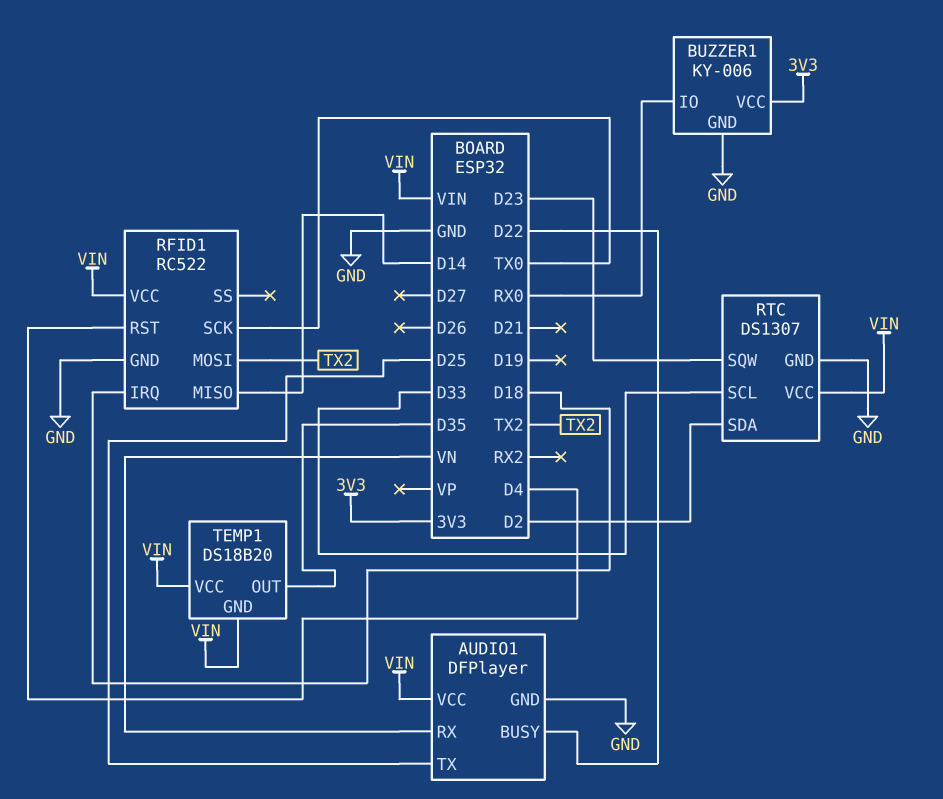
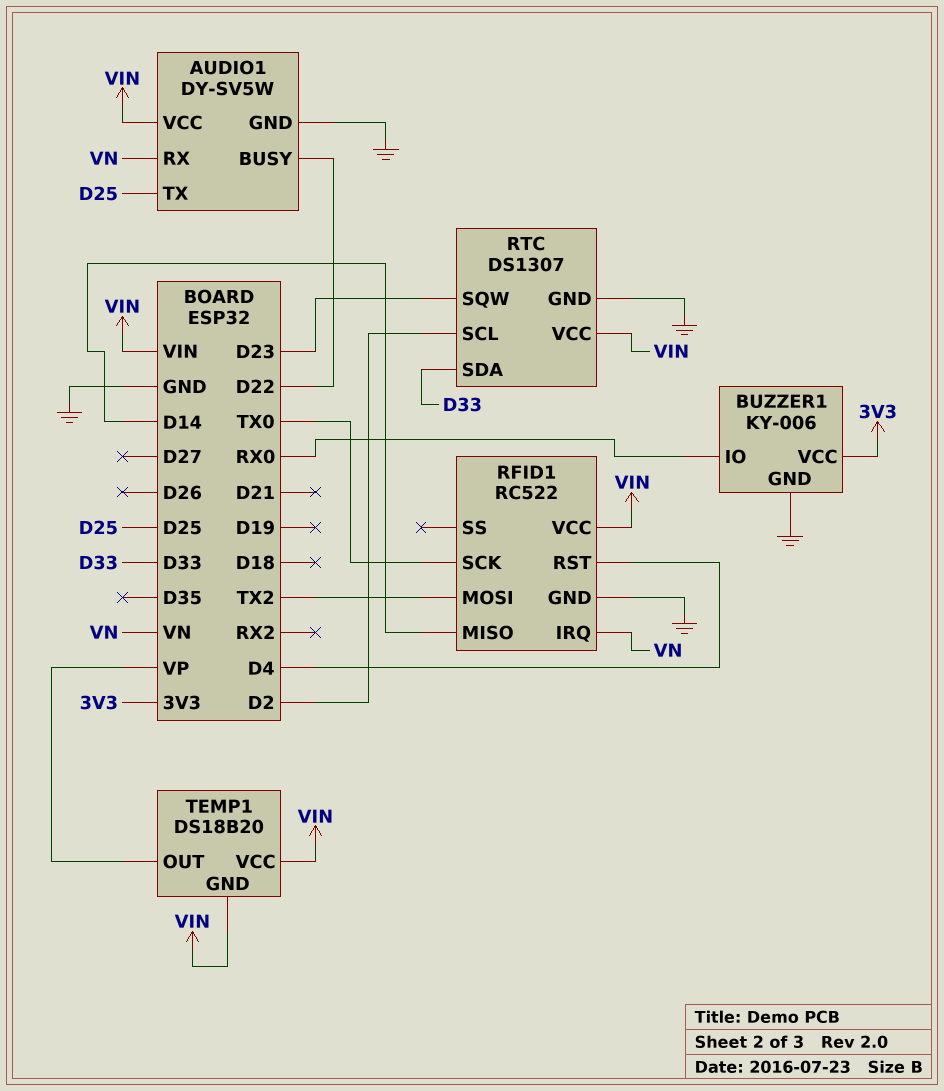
AUDIO1: DFPlayer -> DY-SV5W
RFID1 pin IRQ: D18 -> VN
RTC pin SCL: D33 -> D2
RTC pin SDA: D2 -> D33
TEMP1 pin OUT: D35 -> VP

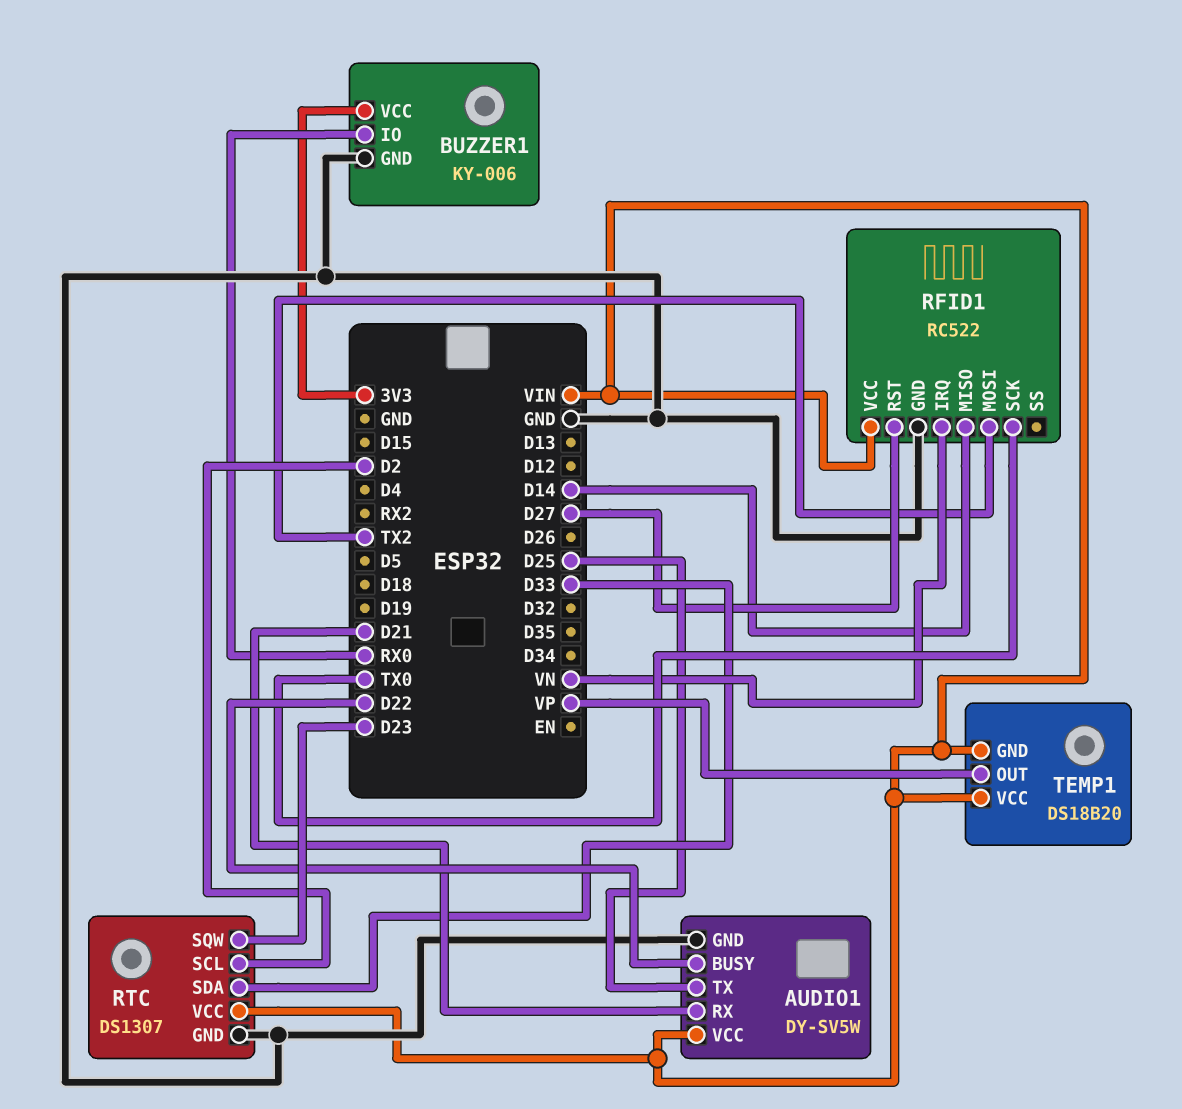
AUDIO1 pin RX: VN -> D21
RFID1 pin RST: D4 -> D27

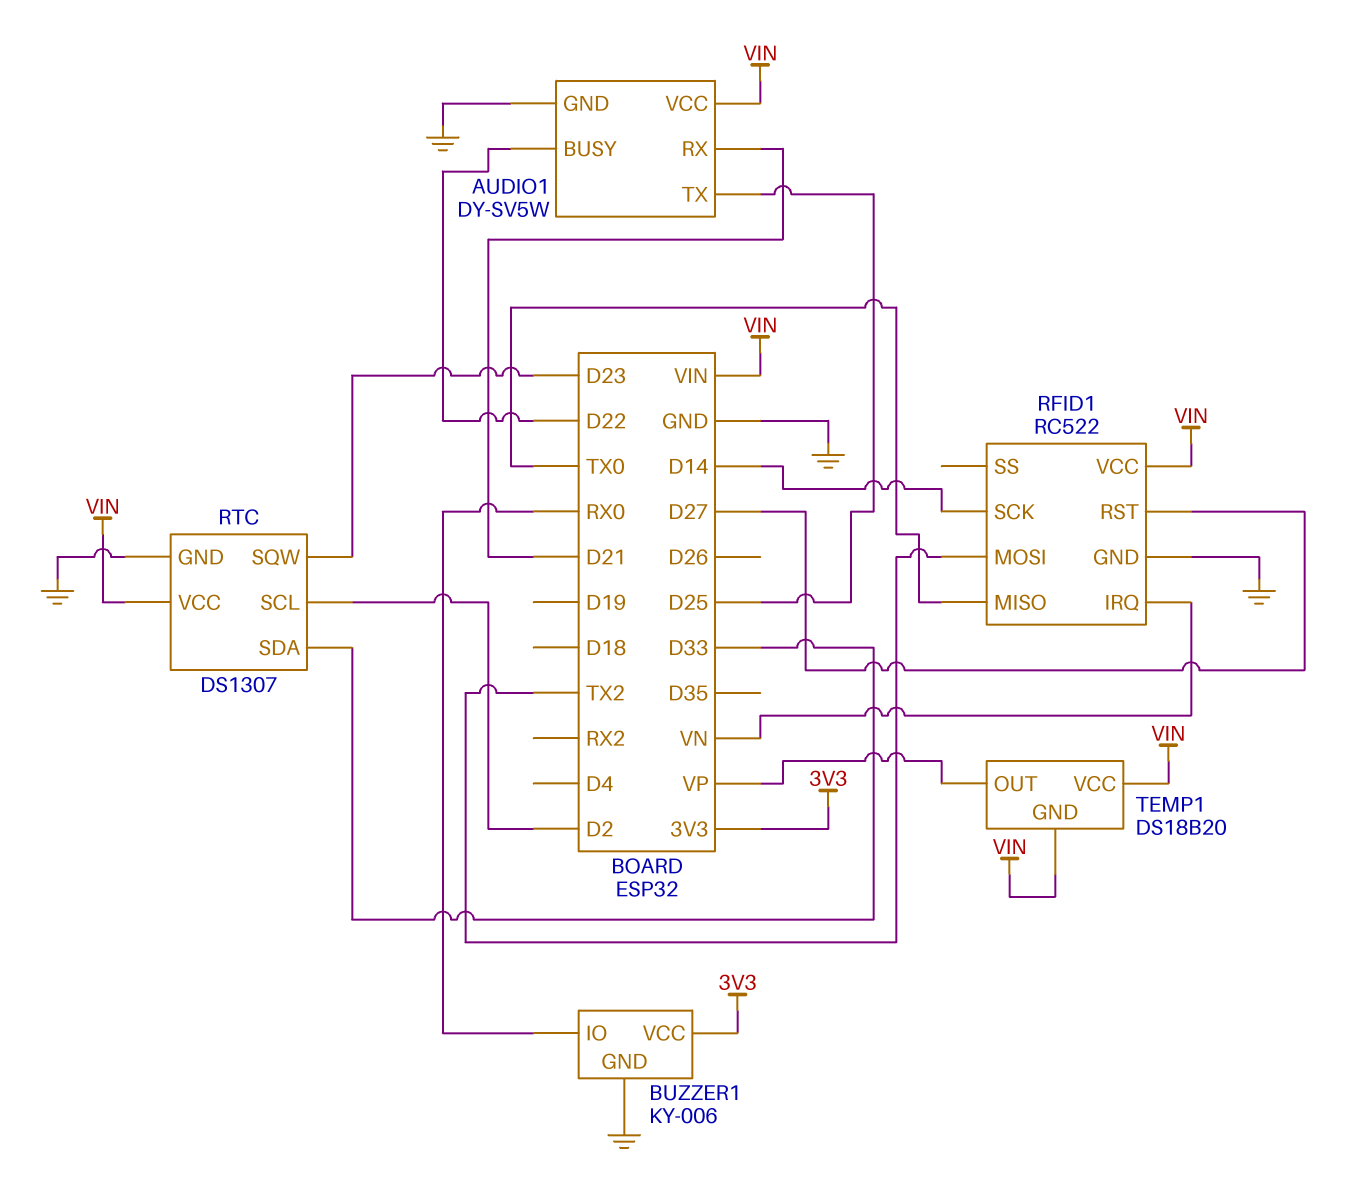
RFID1 pin MISO: D14 -> TX0
RFID1 pin SCK: TX0 -> D14

